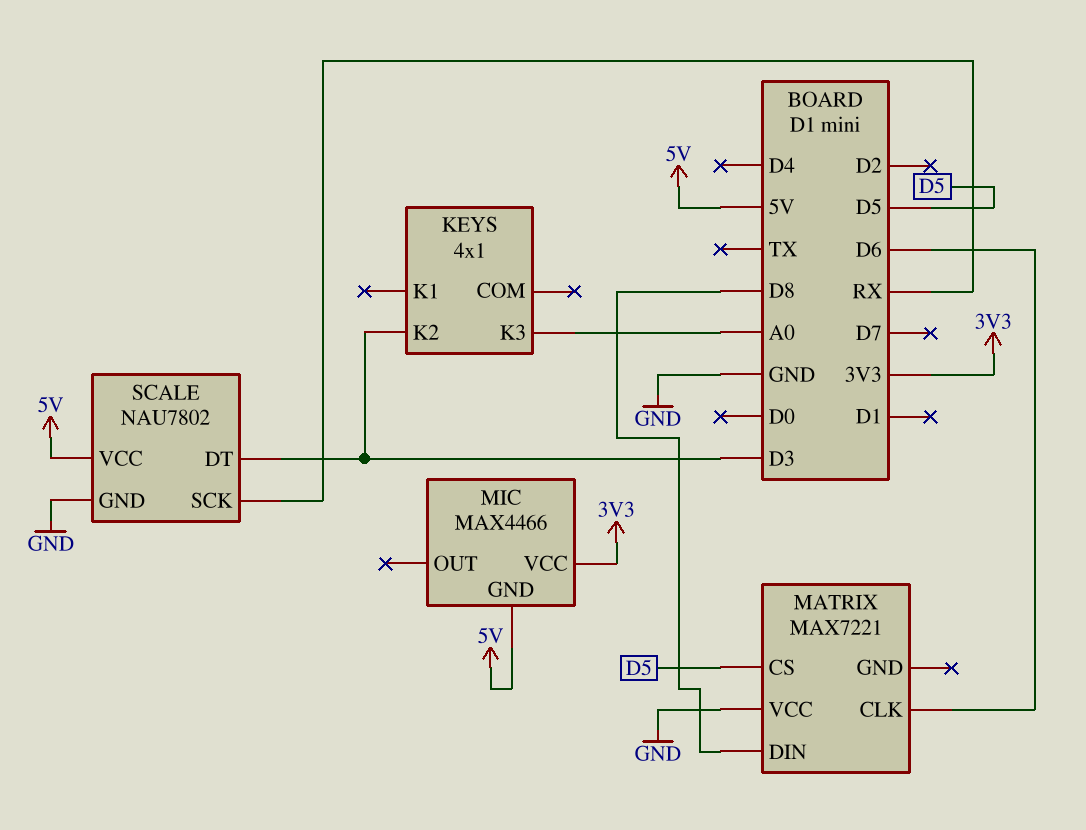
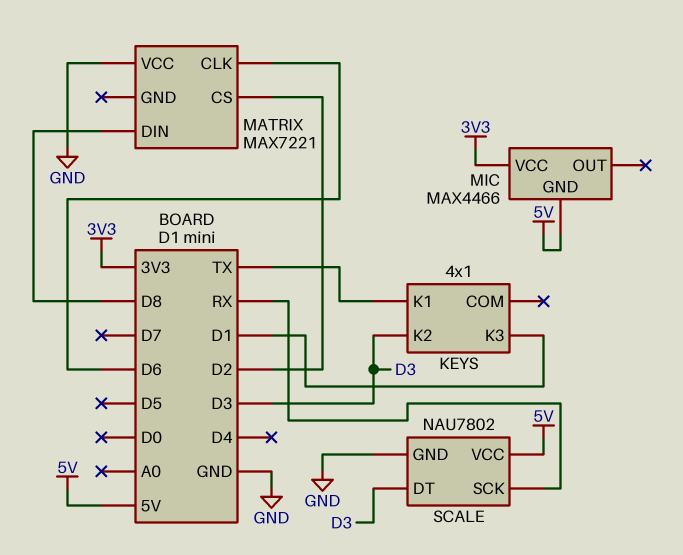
KEYS pin K1: none -> TX
KEYS pin K3: A0 -> D1
MATRIX pin CS: D5 -> D2

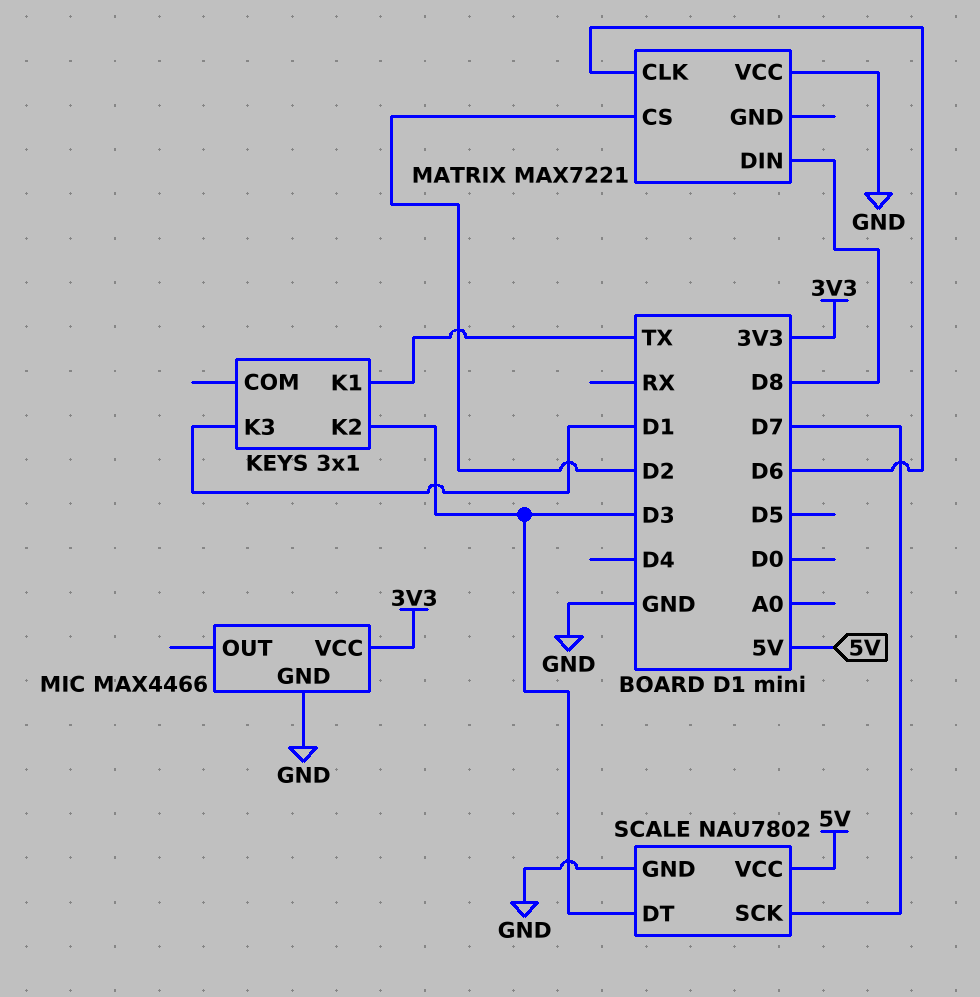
KEYS: 4x1 -> 3x1
MIC pin GND: 5V -> GND
SCALE pin SCK: RX -> D7

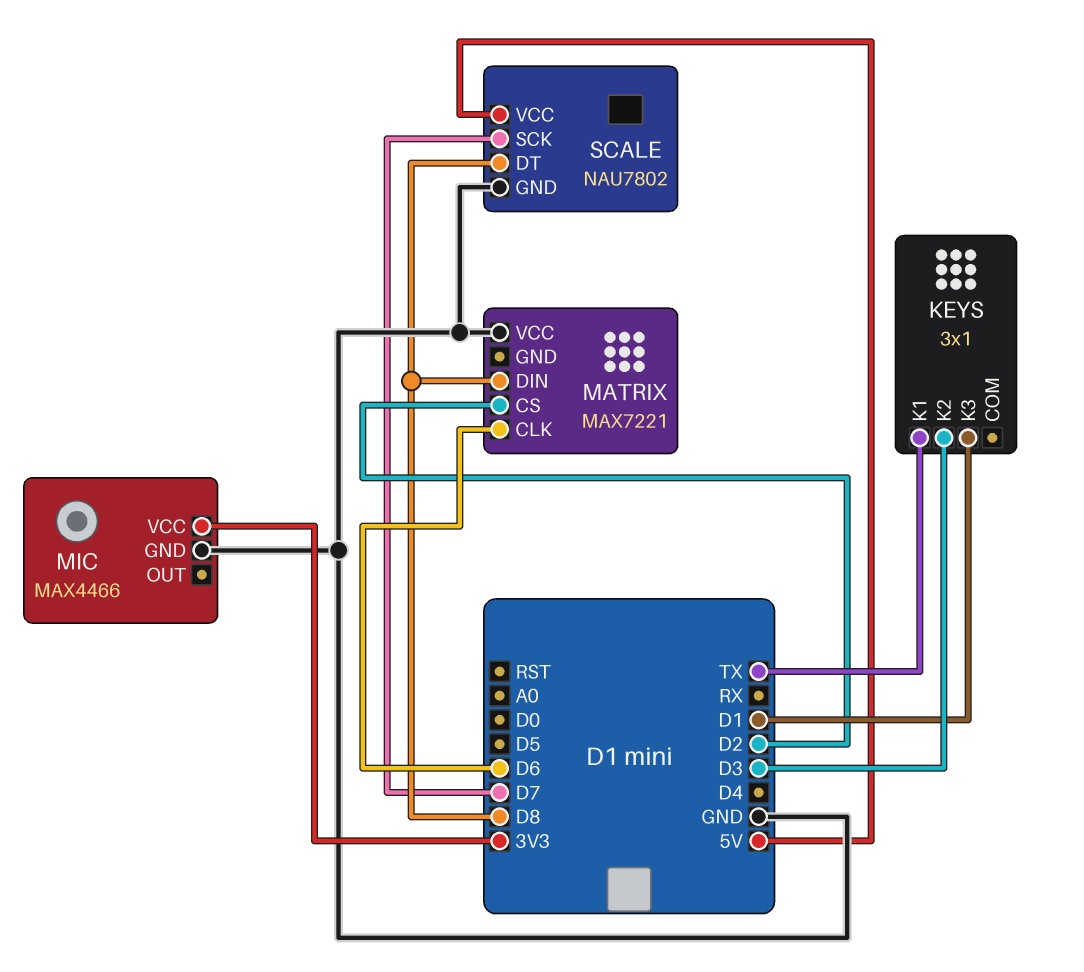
SCALE pin DT: D3 -> D8

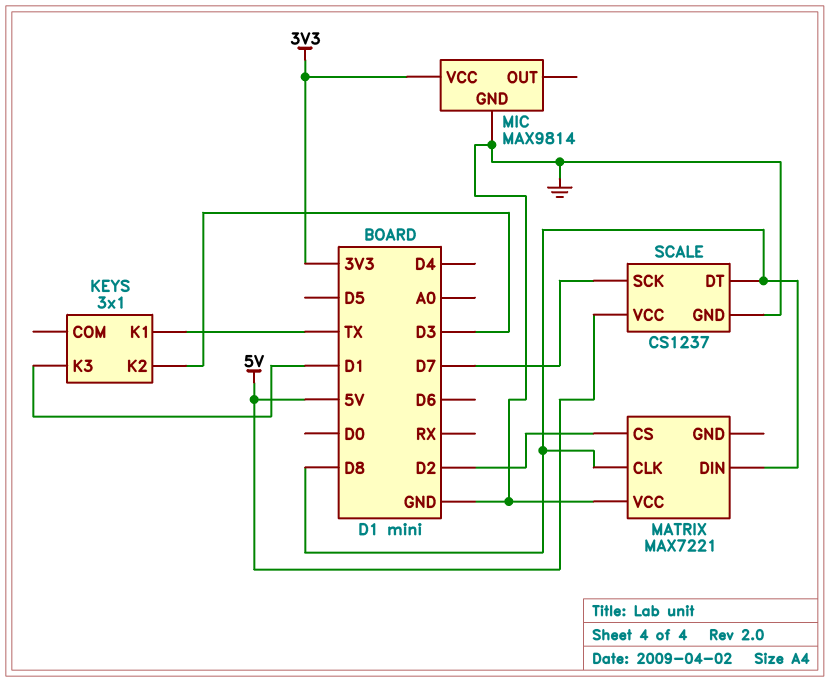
MATRIX pin CLK: D6 -> D8
MIC: MAX4466 -> MAX9814
SCALE: NAU7802 -> CS1237

